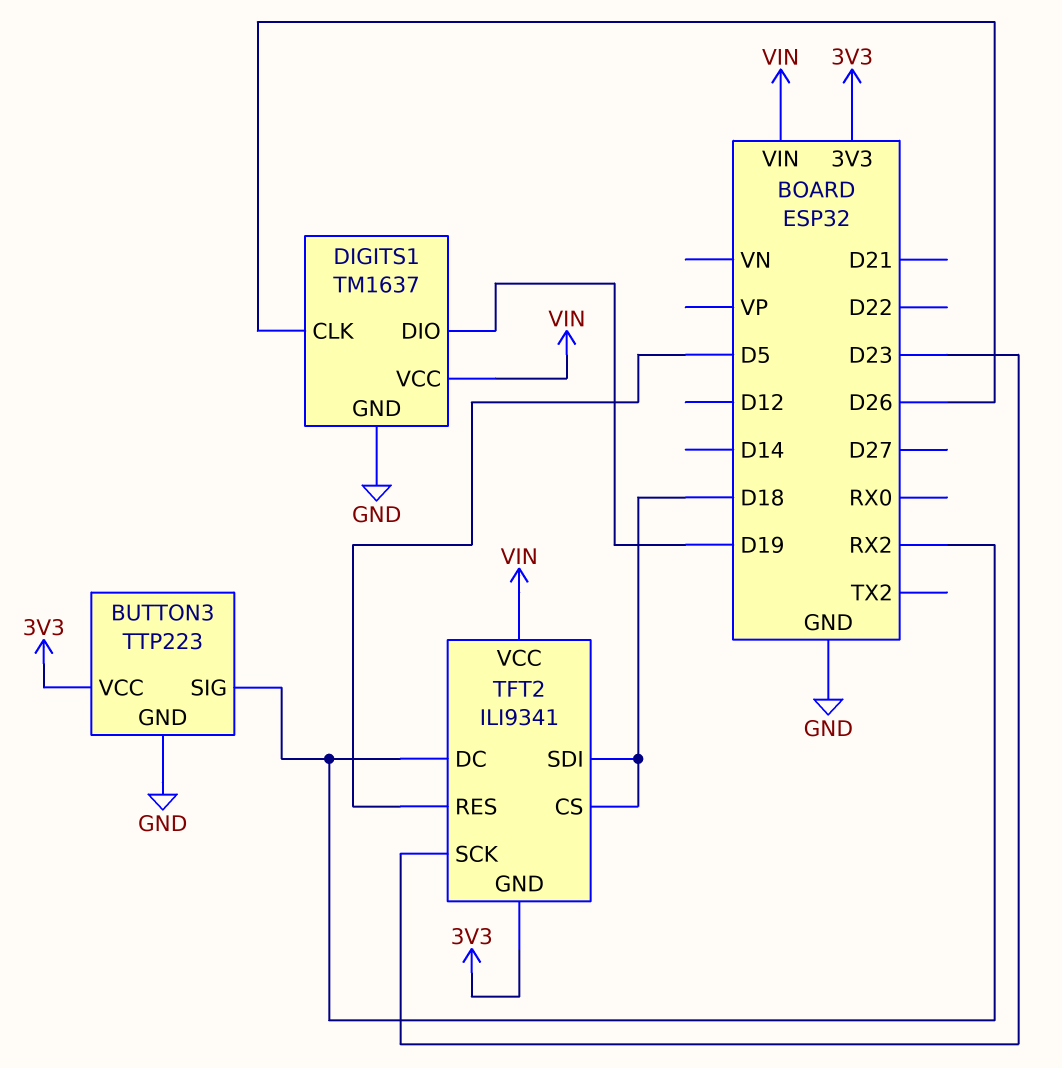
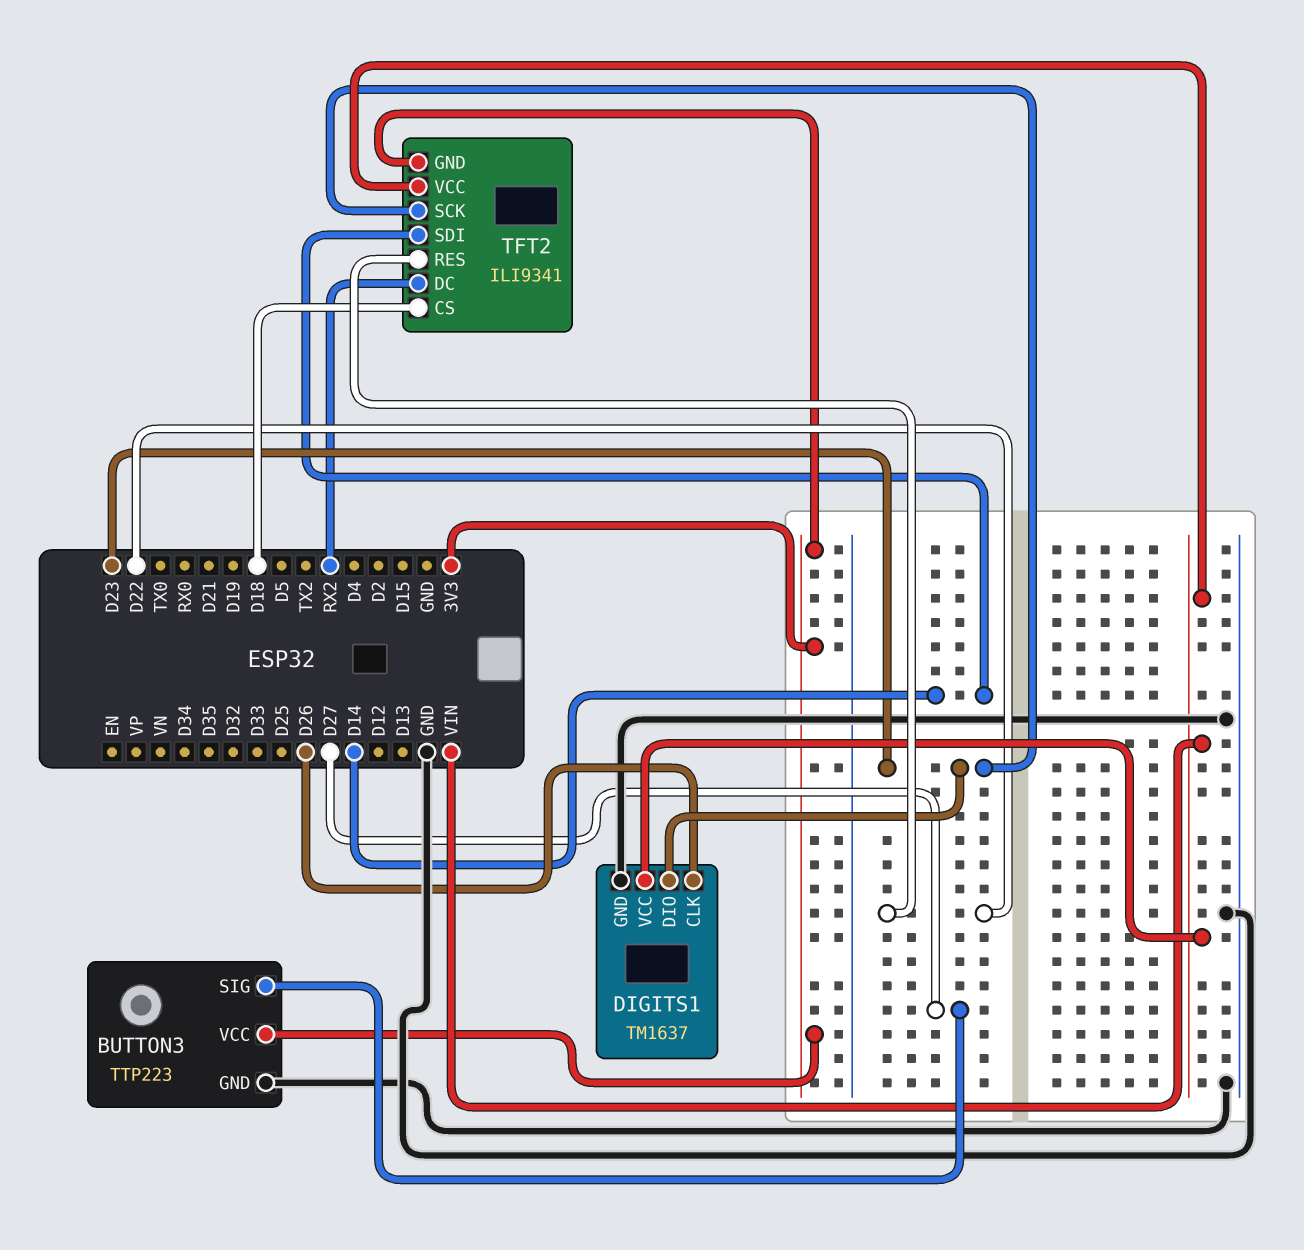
BUTTON3 pin SIG: RX2 -> D27
DIGITS1 pin DIO: D19 -> D23
TFT2 pin RES: D5 -> D22
TFT2 pin SDI: D18 -> D14

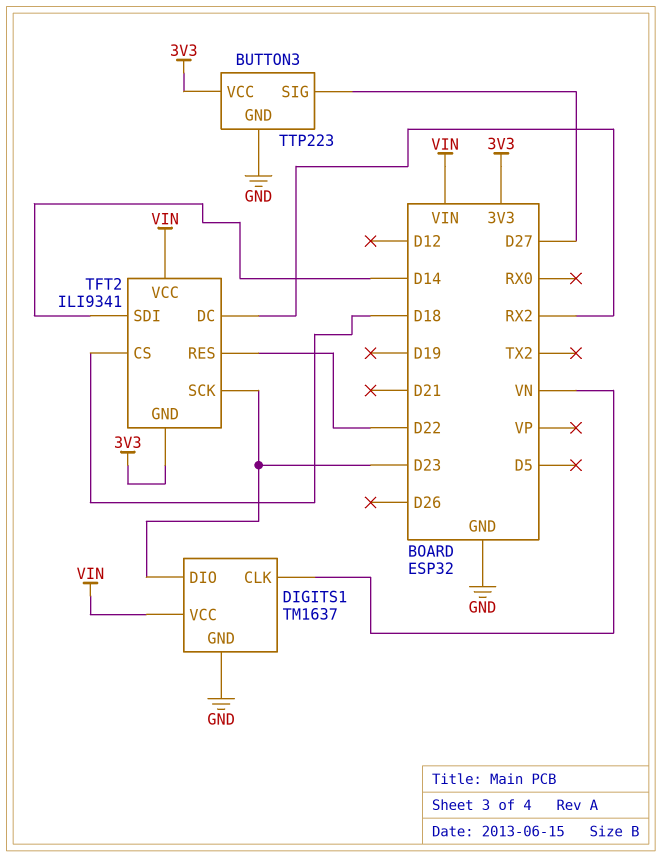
DIGITS1 pin CLK: D26 -> VN

